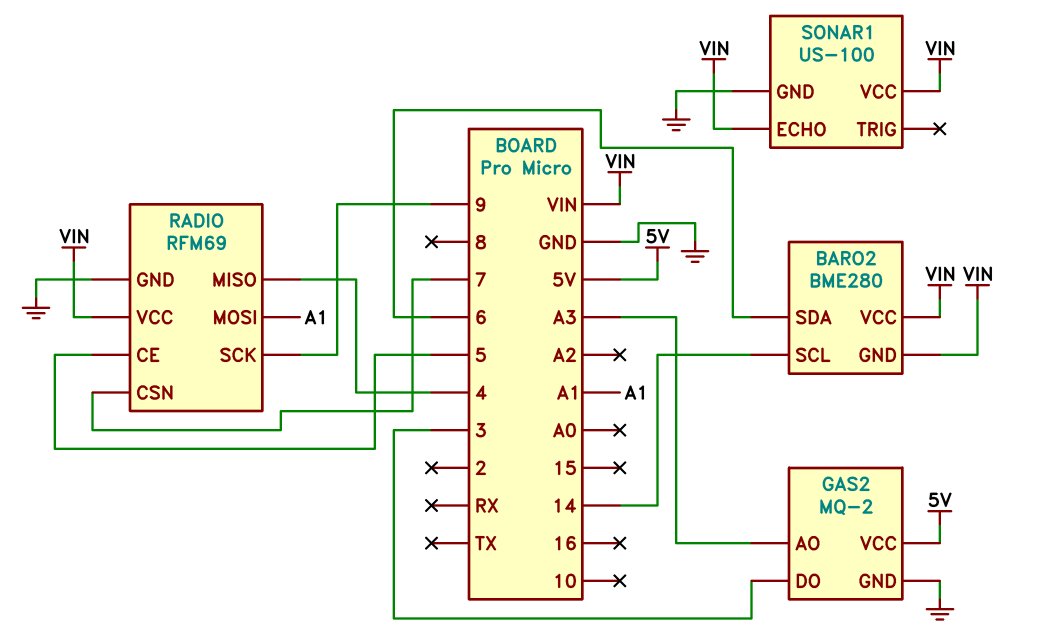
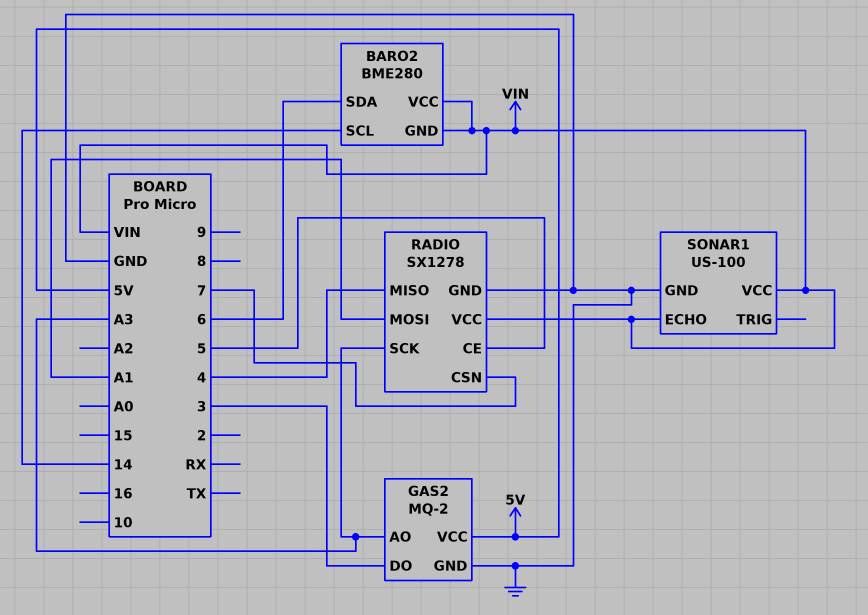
RADIO: RFM69 -> SX1278
RADIO pin SCK: 9 -> A3

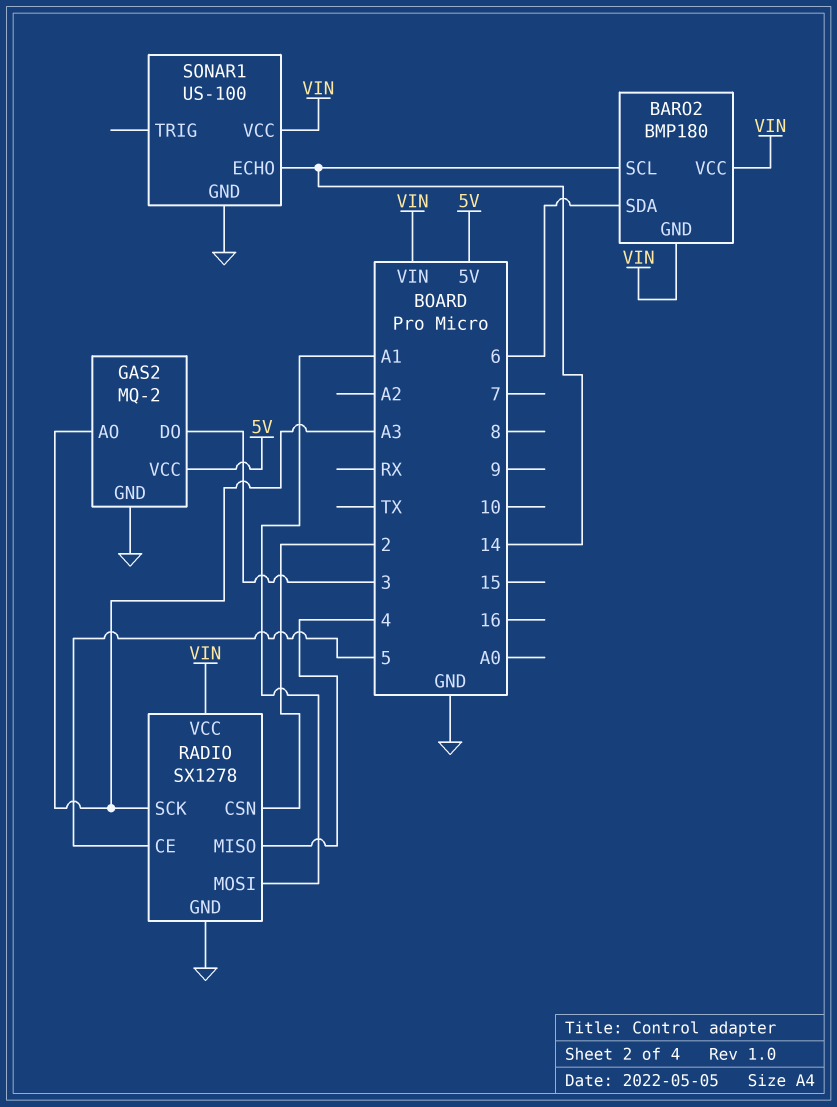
BARO2: BME280 -> BMP180
RADIO pin CSN: 7 -> 2
SONAR1 pin ECHO: VIN -> 14

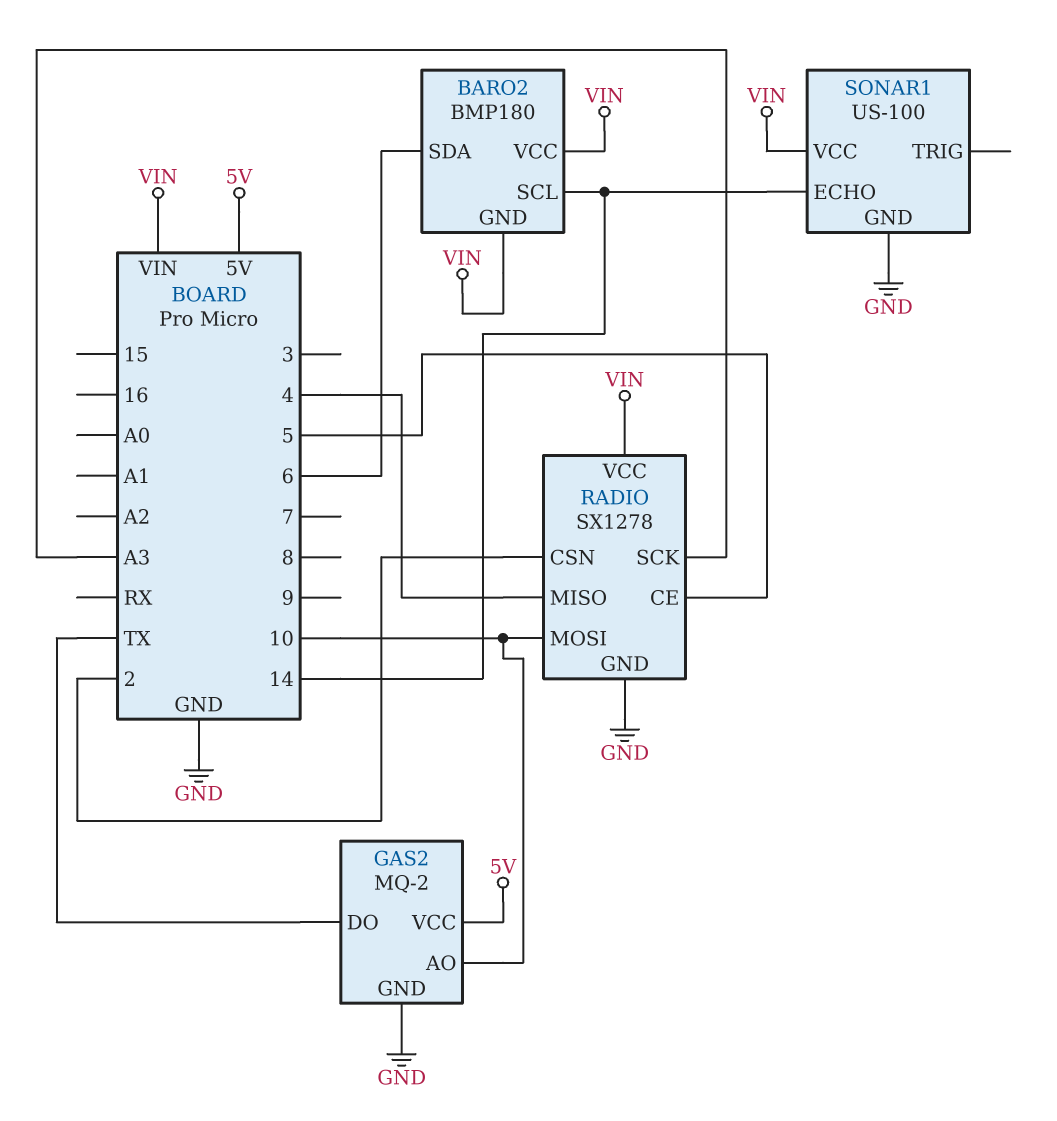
GAS2 pin AO: A3 -> 10
GAS2 pin DO: 3 -> TX
RADIO pin MOSI: A1 -> 10

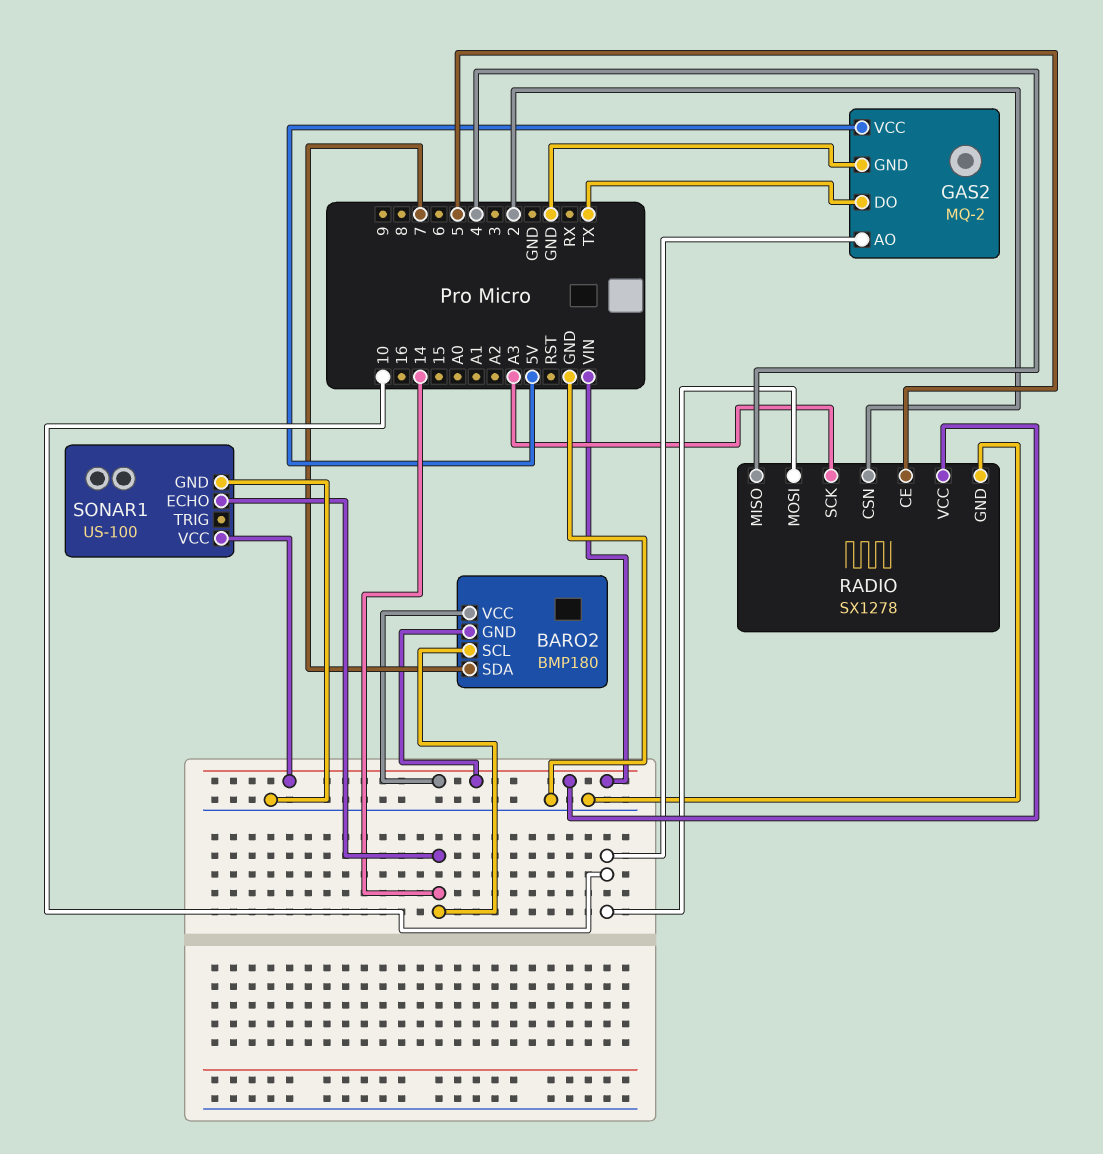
BARO2 pin SDA: 6 -> 7

